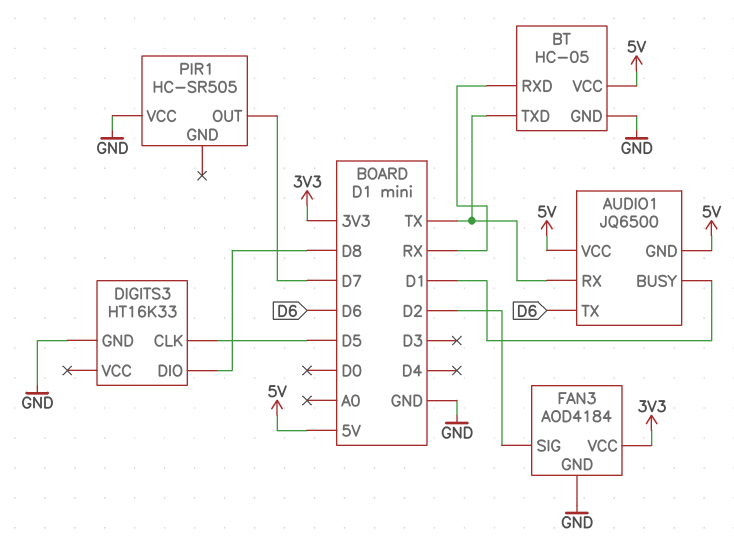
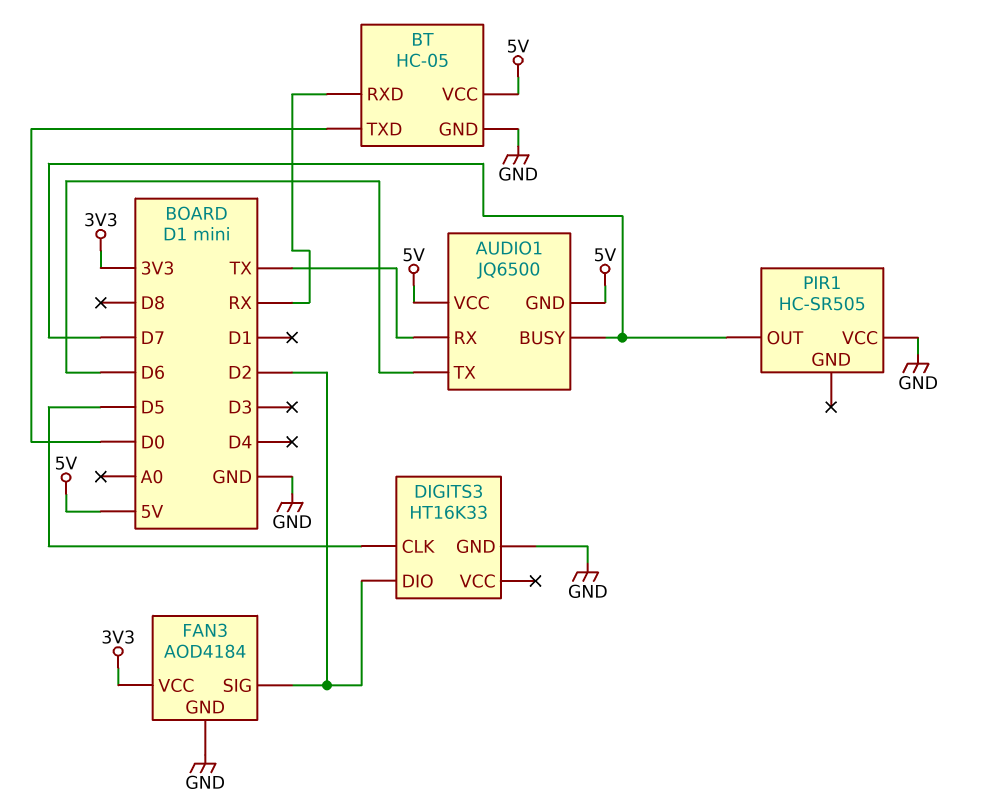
AUDIO1 pin BUSY: D1 -> D7
BT pin TXD: TX -> D0
DIGITS3 pin DIO: D8 -> D2

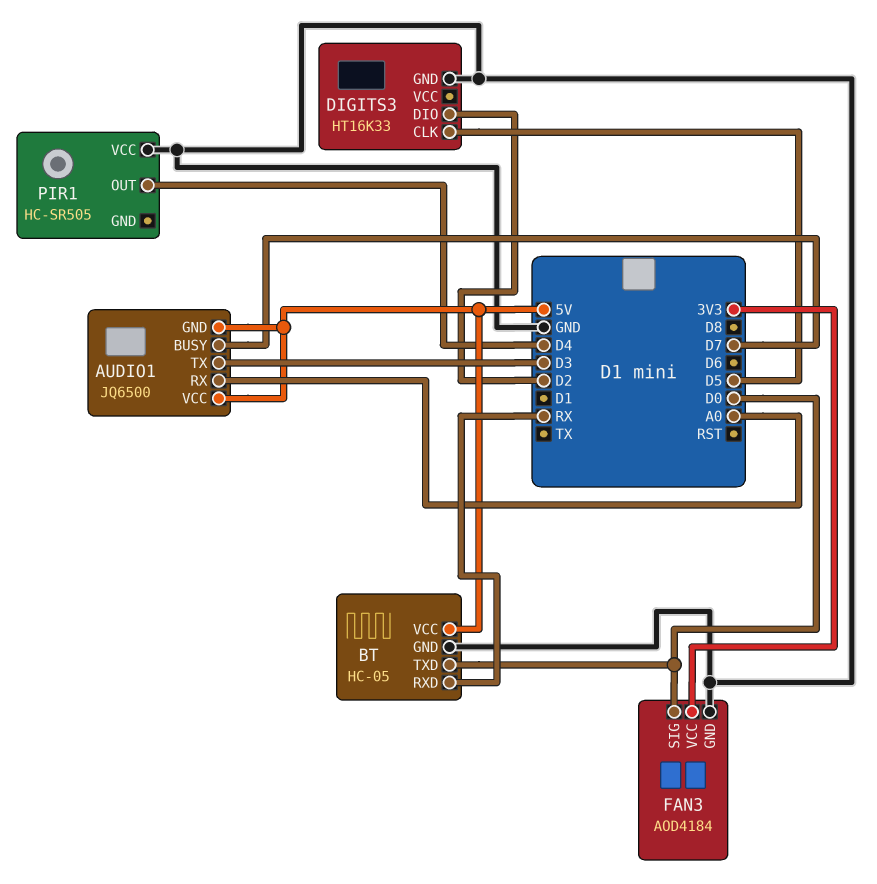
AUDIO1 pin RX: TX -> A0
AUDIO1 pin TX: D6 -> D3
FAN3 pin SIG: D2 -> D0
PIR1 pin OUT: D7 -> D4

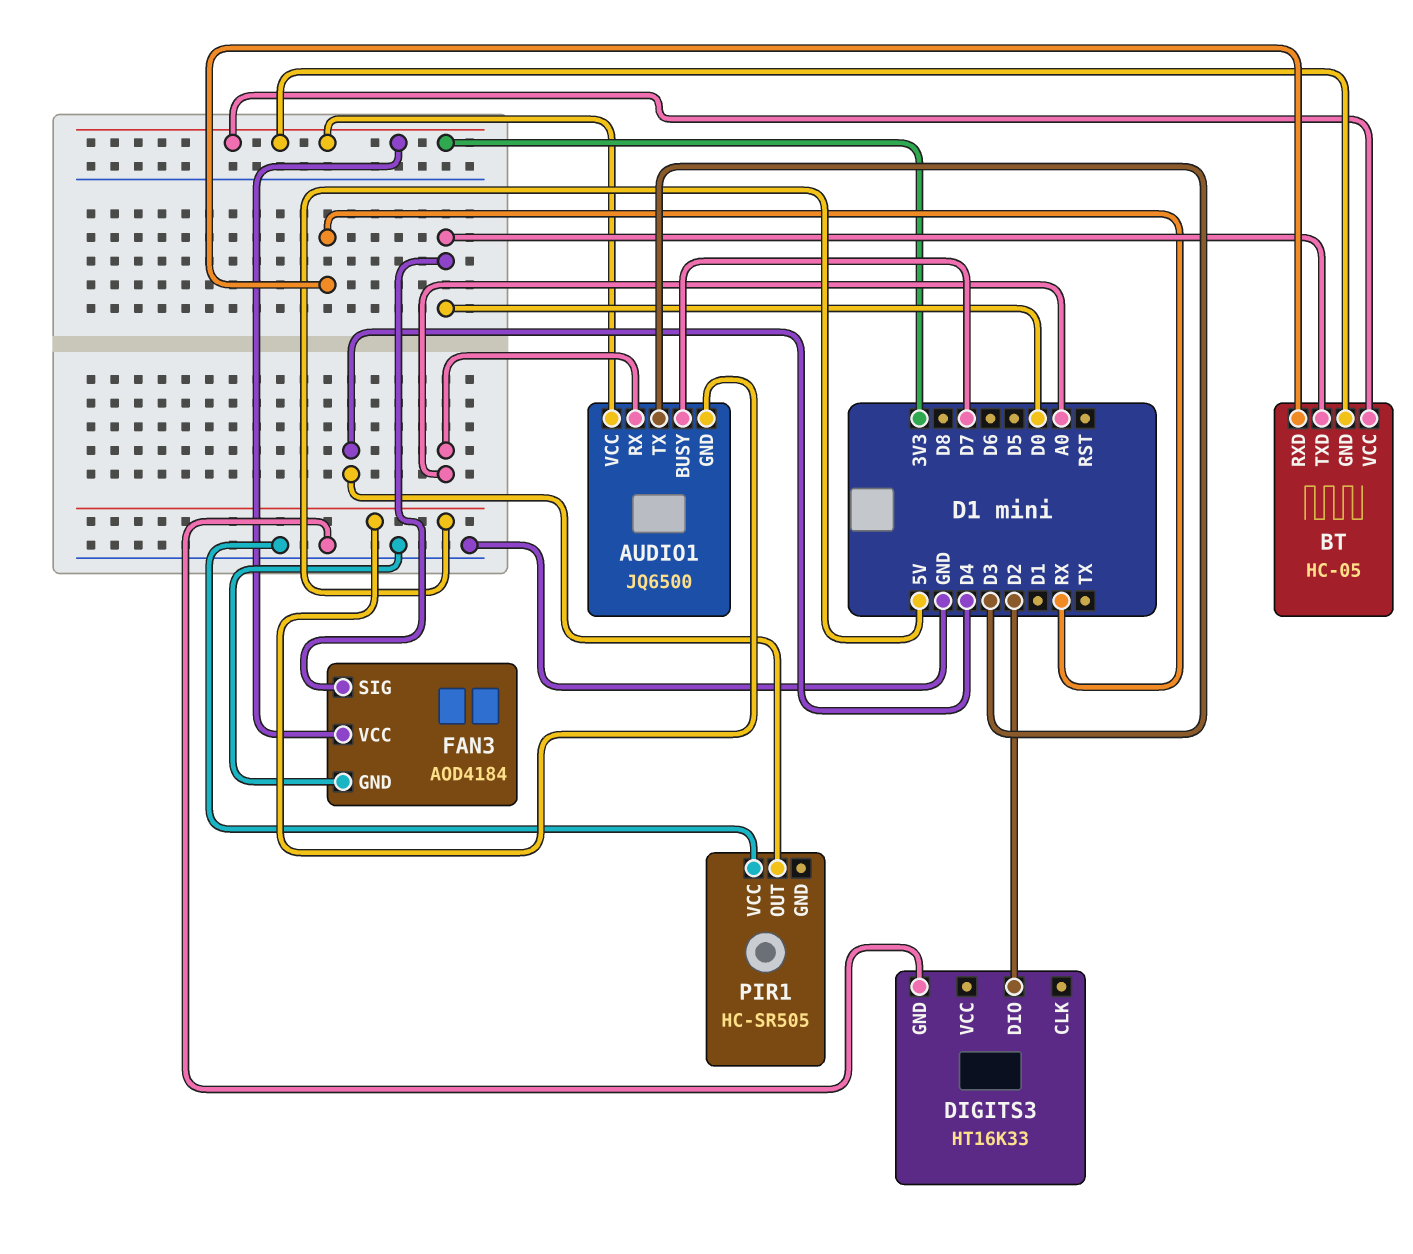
AUDIO1 pin VCC: 5V -> 3V3
BT pin GND: GND -> 3V3
BT pin VCC: 5V -> 3V3
DIGITS3 pin CLK: D5 -> none

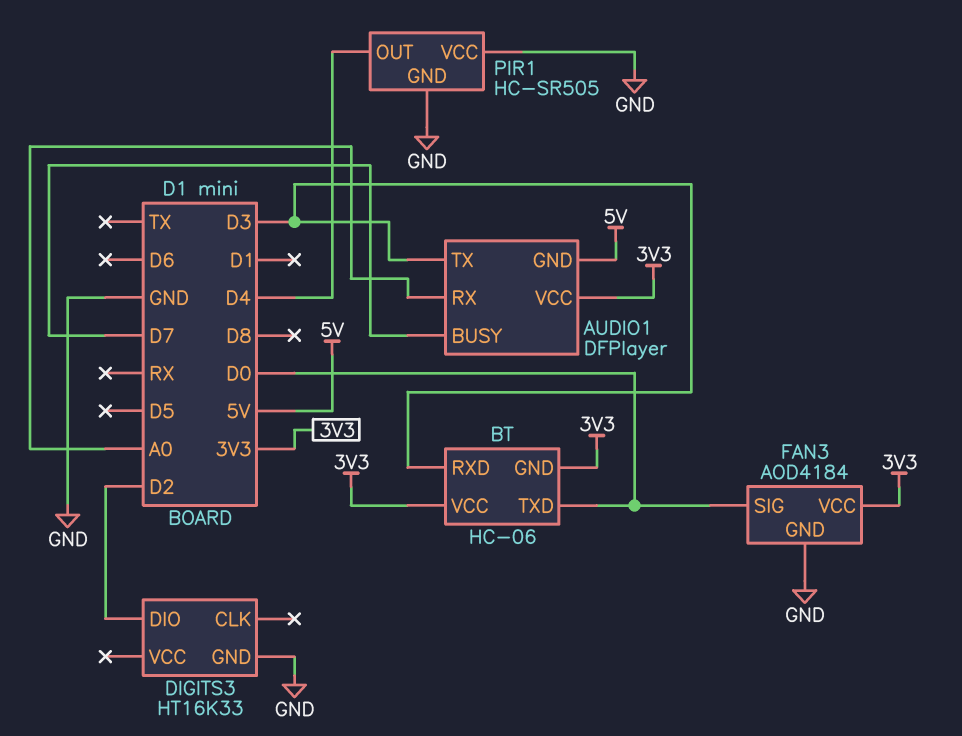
AUDIO1: JQ6500 -> DFPlayer
BT: HC-05 -> HC-06
BT pin RXD: RX -> D3
PIR1 pin GND: none -> GND

